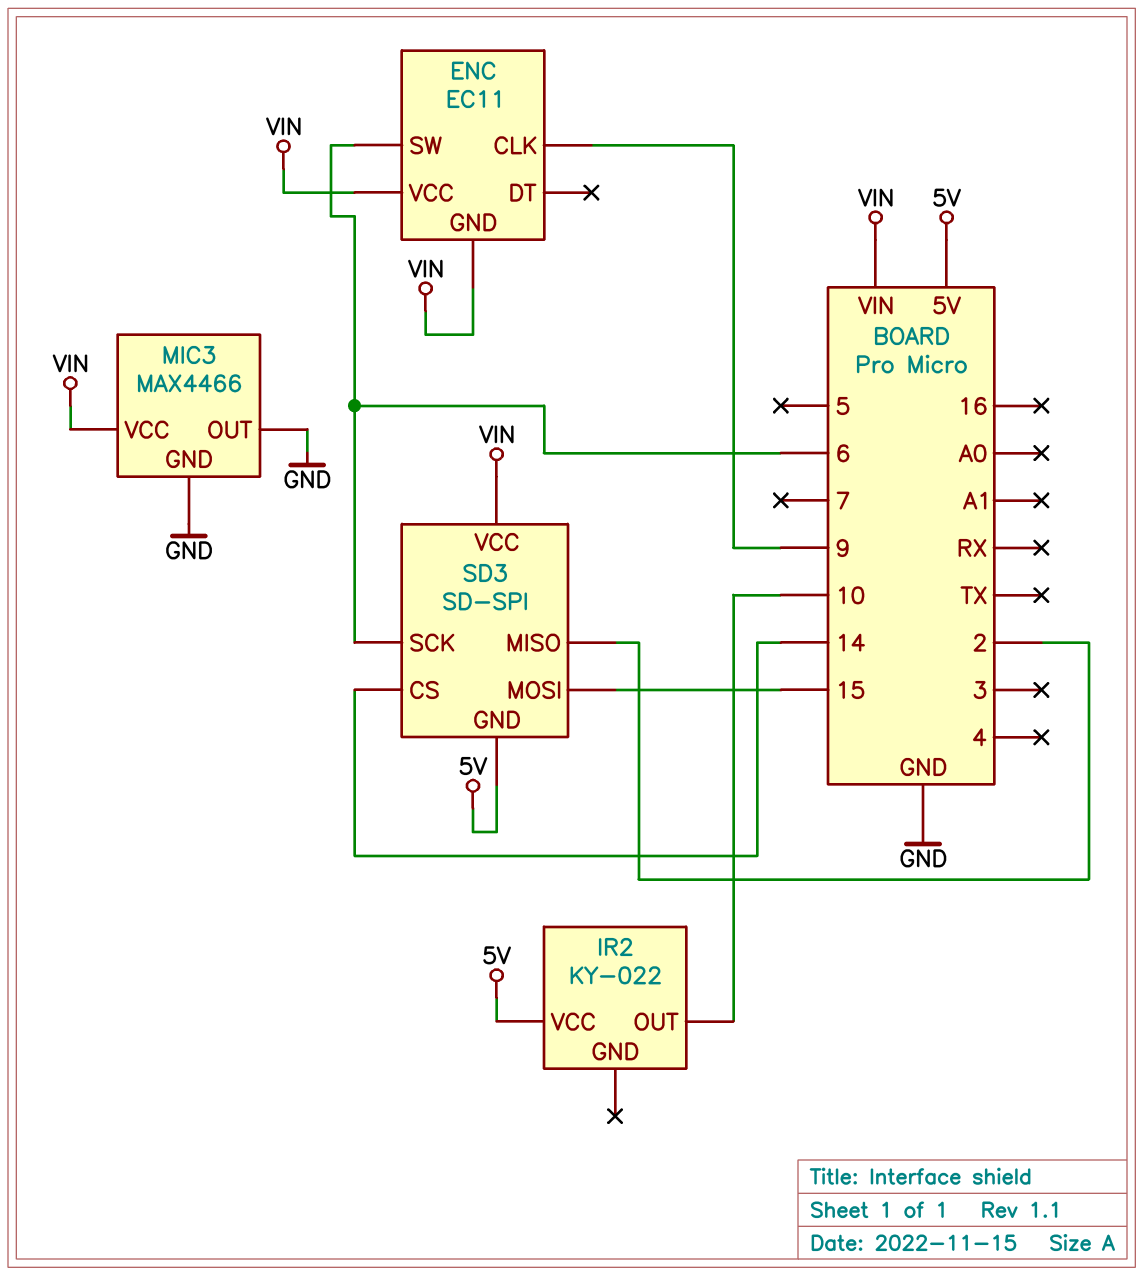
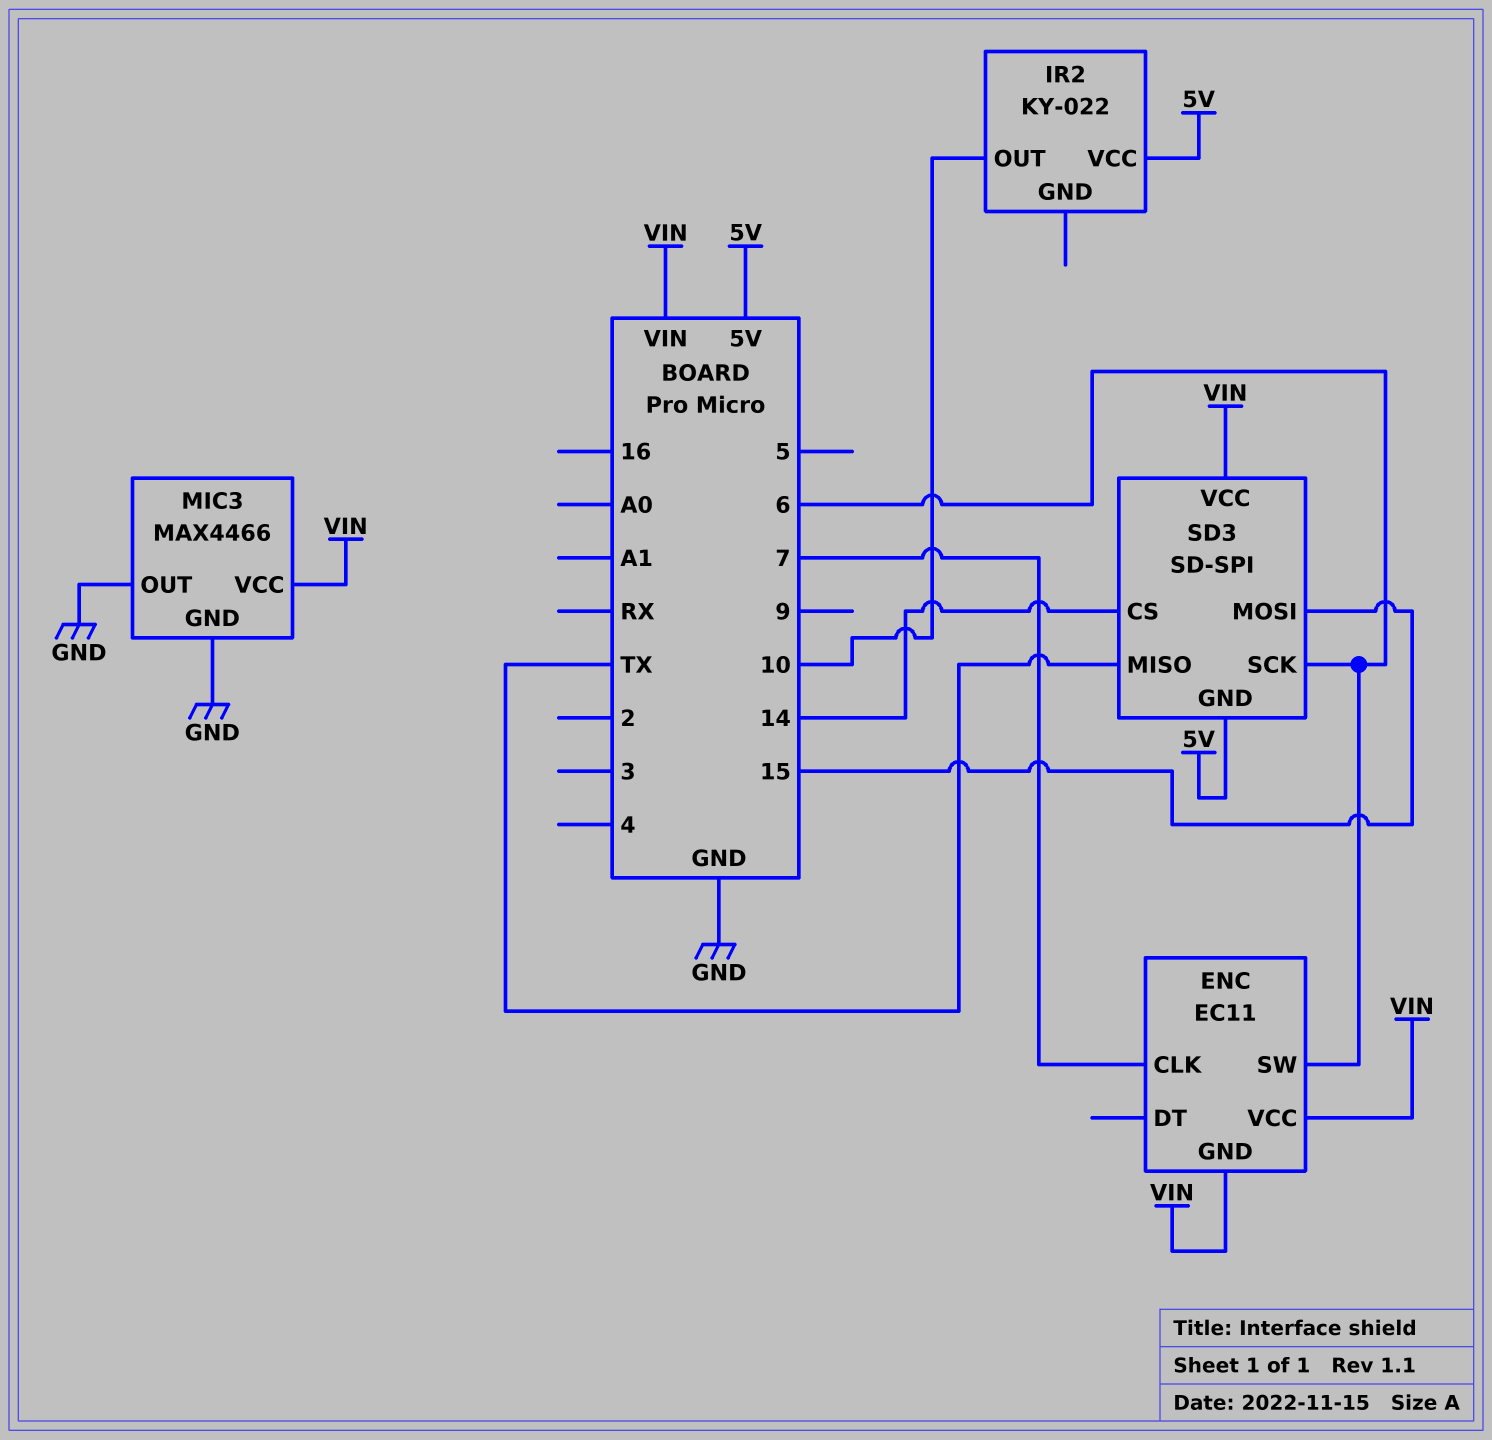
ENC pin CLK: 9 -> 7
SD3 pin MISO: 2 -> TX

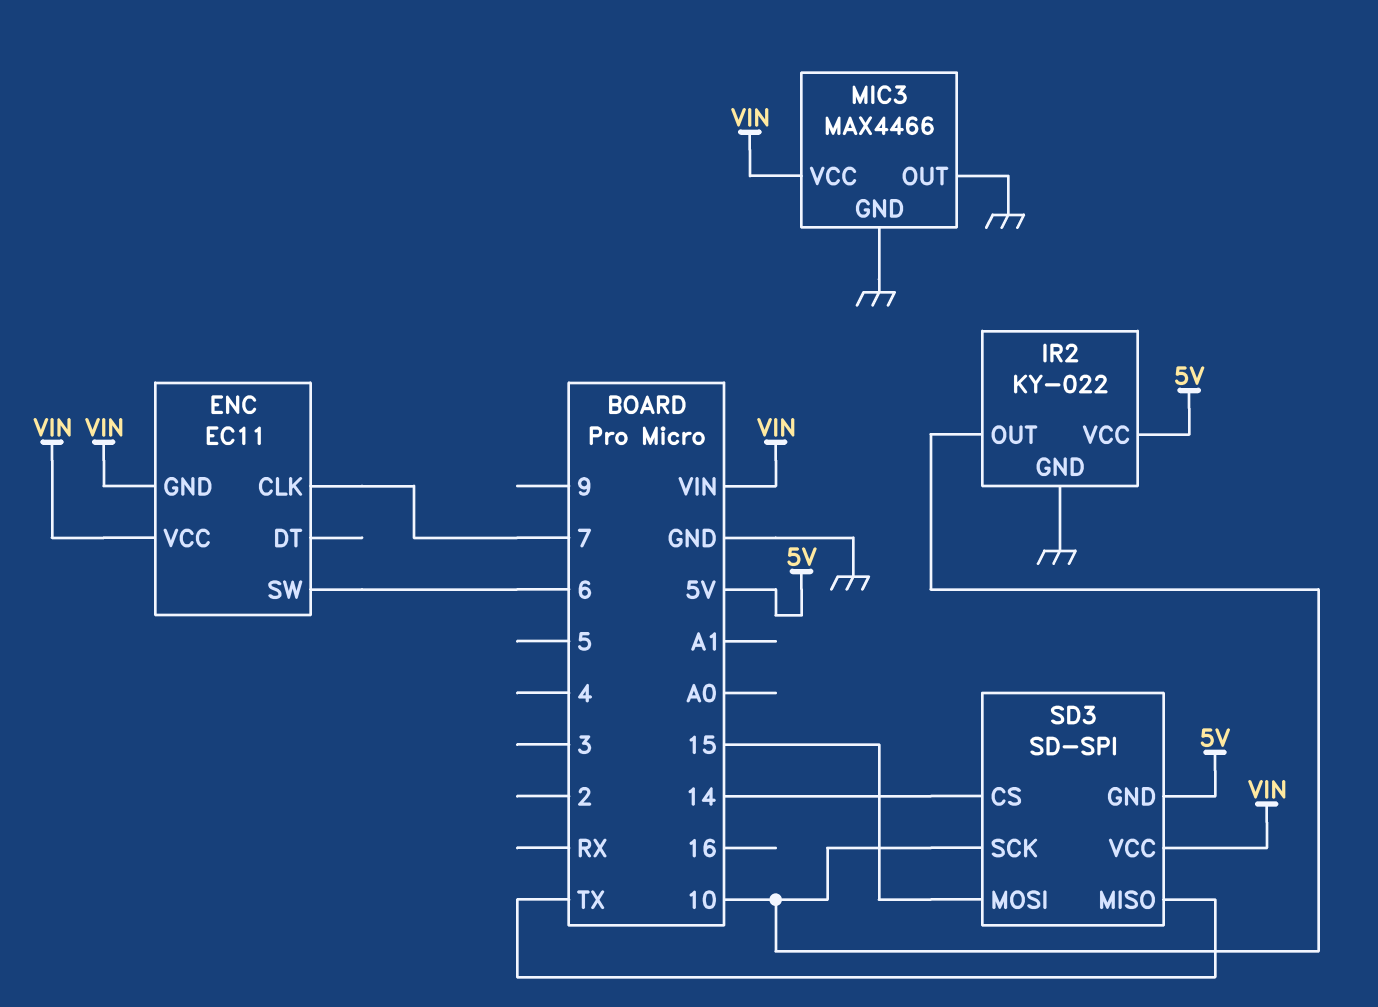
IR2 pin GND: none -> GND
SD3 pin SCK: 6 -> 10

